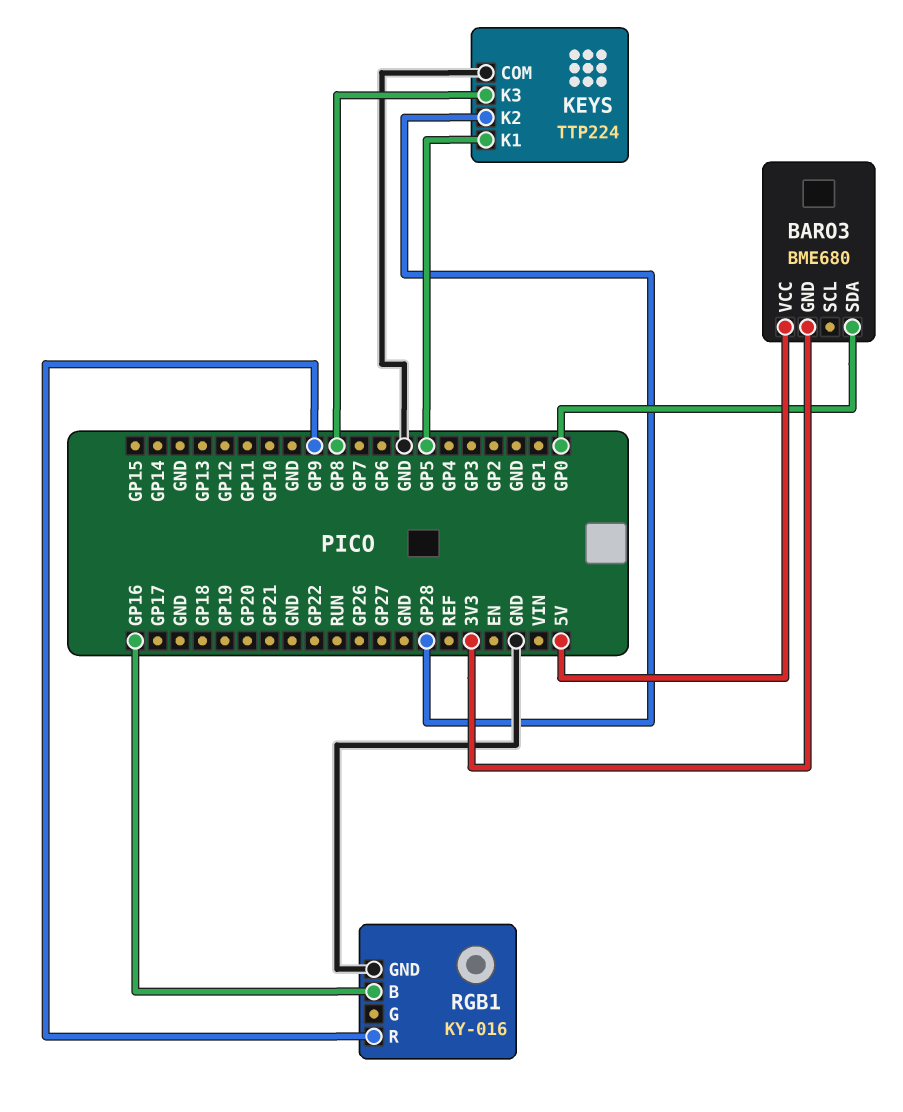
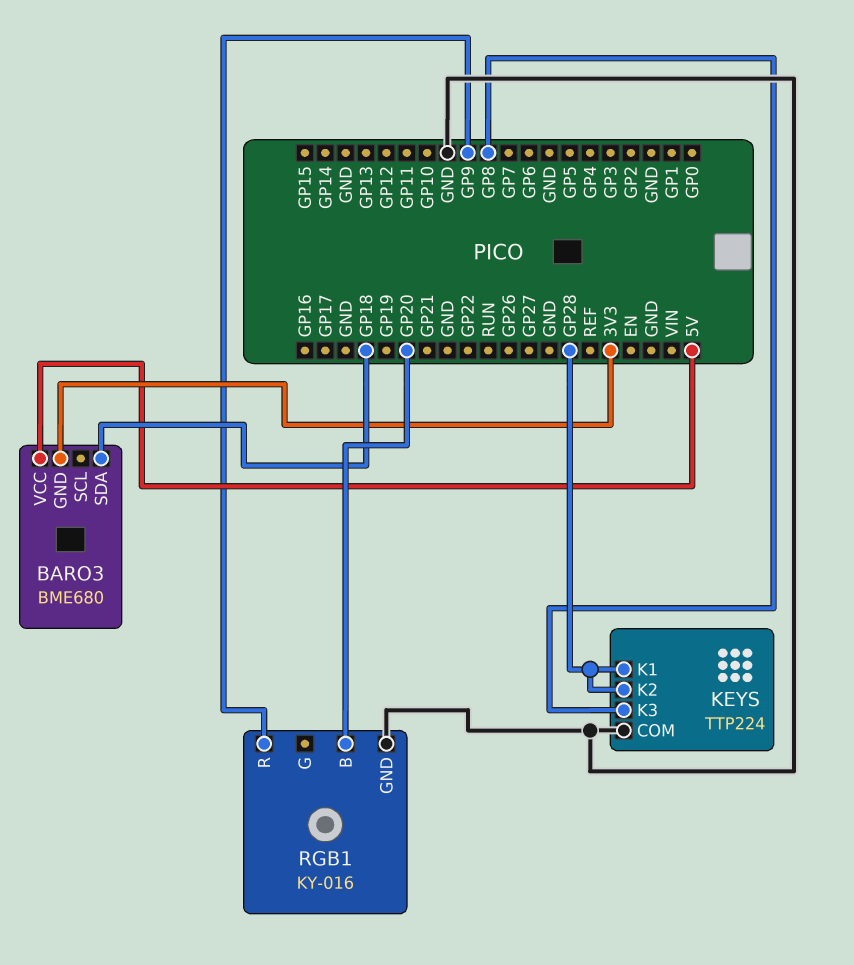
BARO3 pin SDA: GP0 -> GP18
KEYS pin K1: GP5 -> GP28
RGB1 pin B: GP16 -> GP20

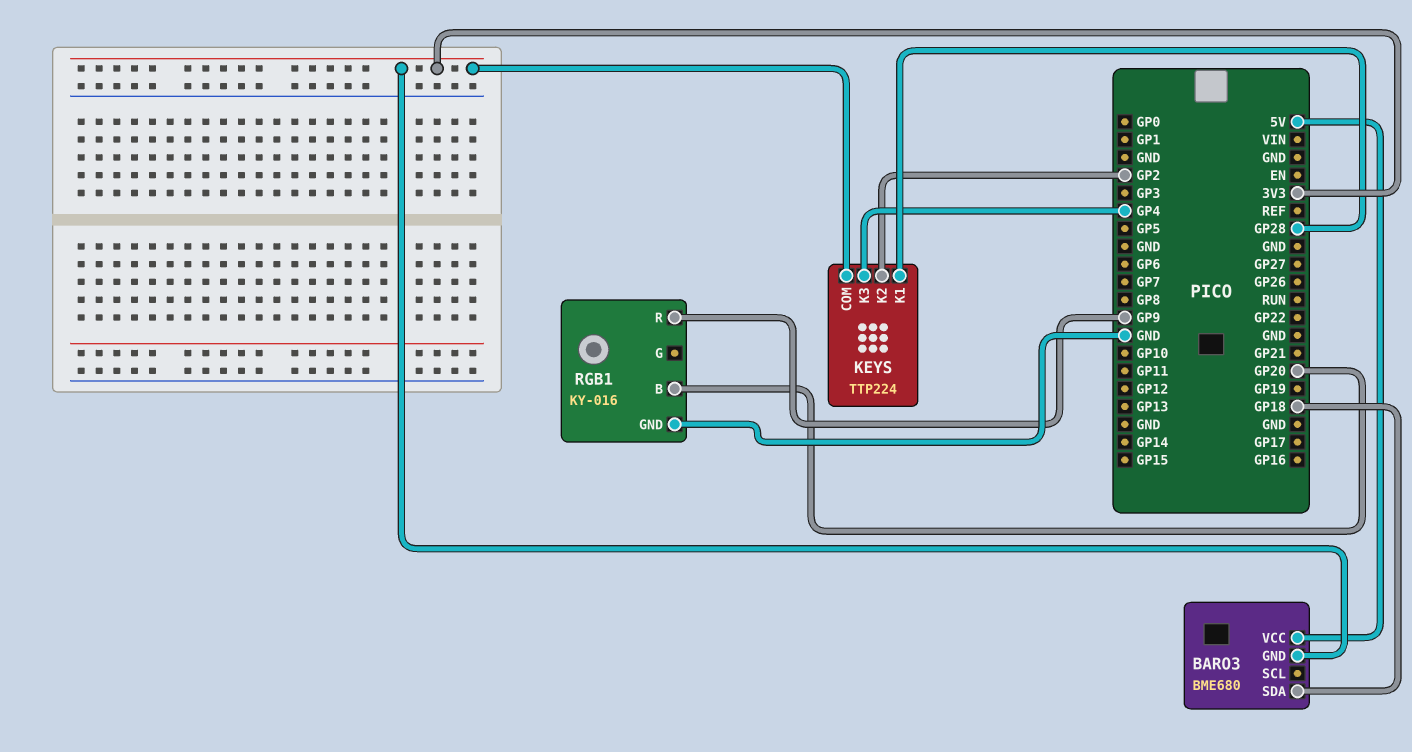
KEYS pin COM: GND -> 3V3
KEYS pin K2: GP28 -> GP2
KEYS pin K3: GP8 -> GP4

